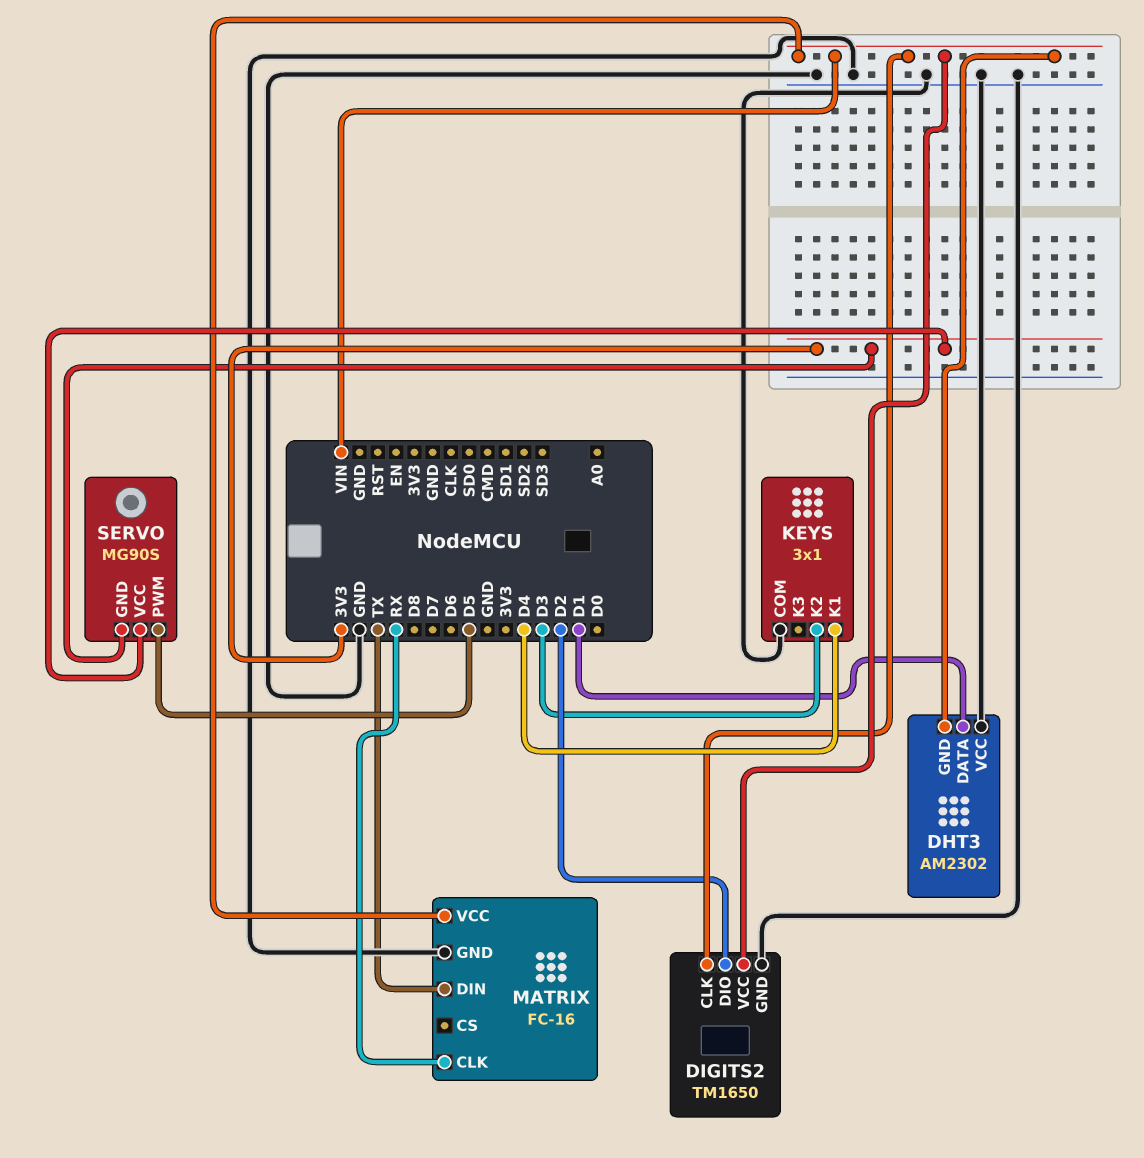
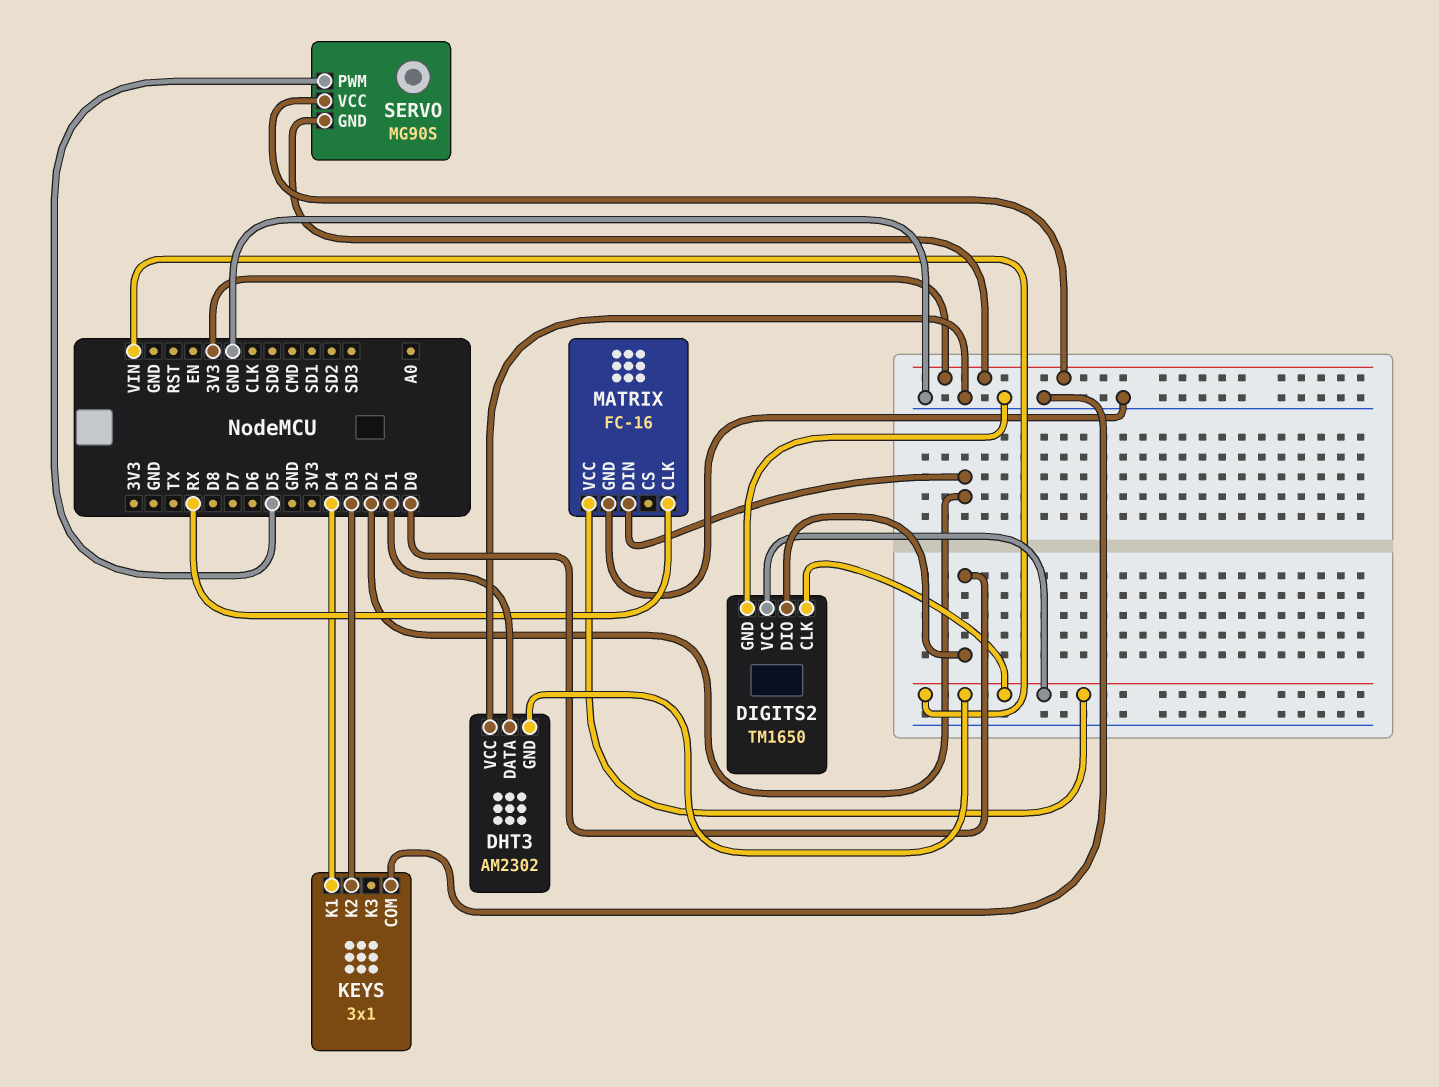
DIGITS2 pin DIO: D2 -> D0
MATRIX pin DIN: TX -> D2

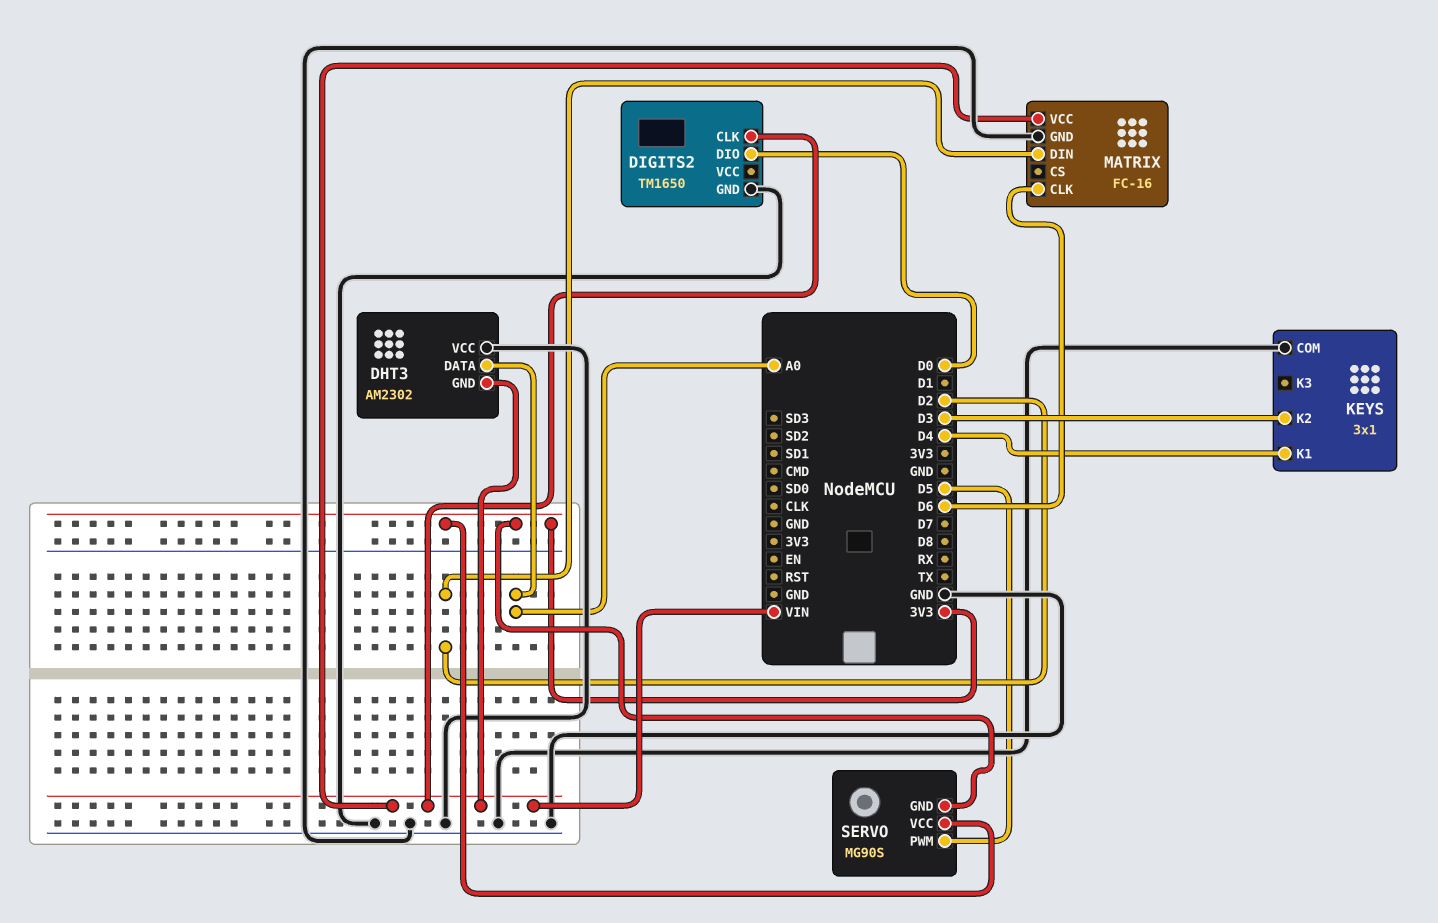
DHT3 pin DATA: D1 -> A0
DIGITS2 pin VCC: VIN -> none
MATRIX pin CLK: RX -> D6

